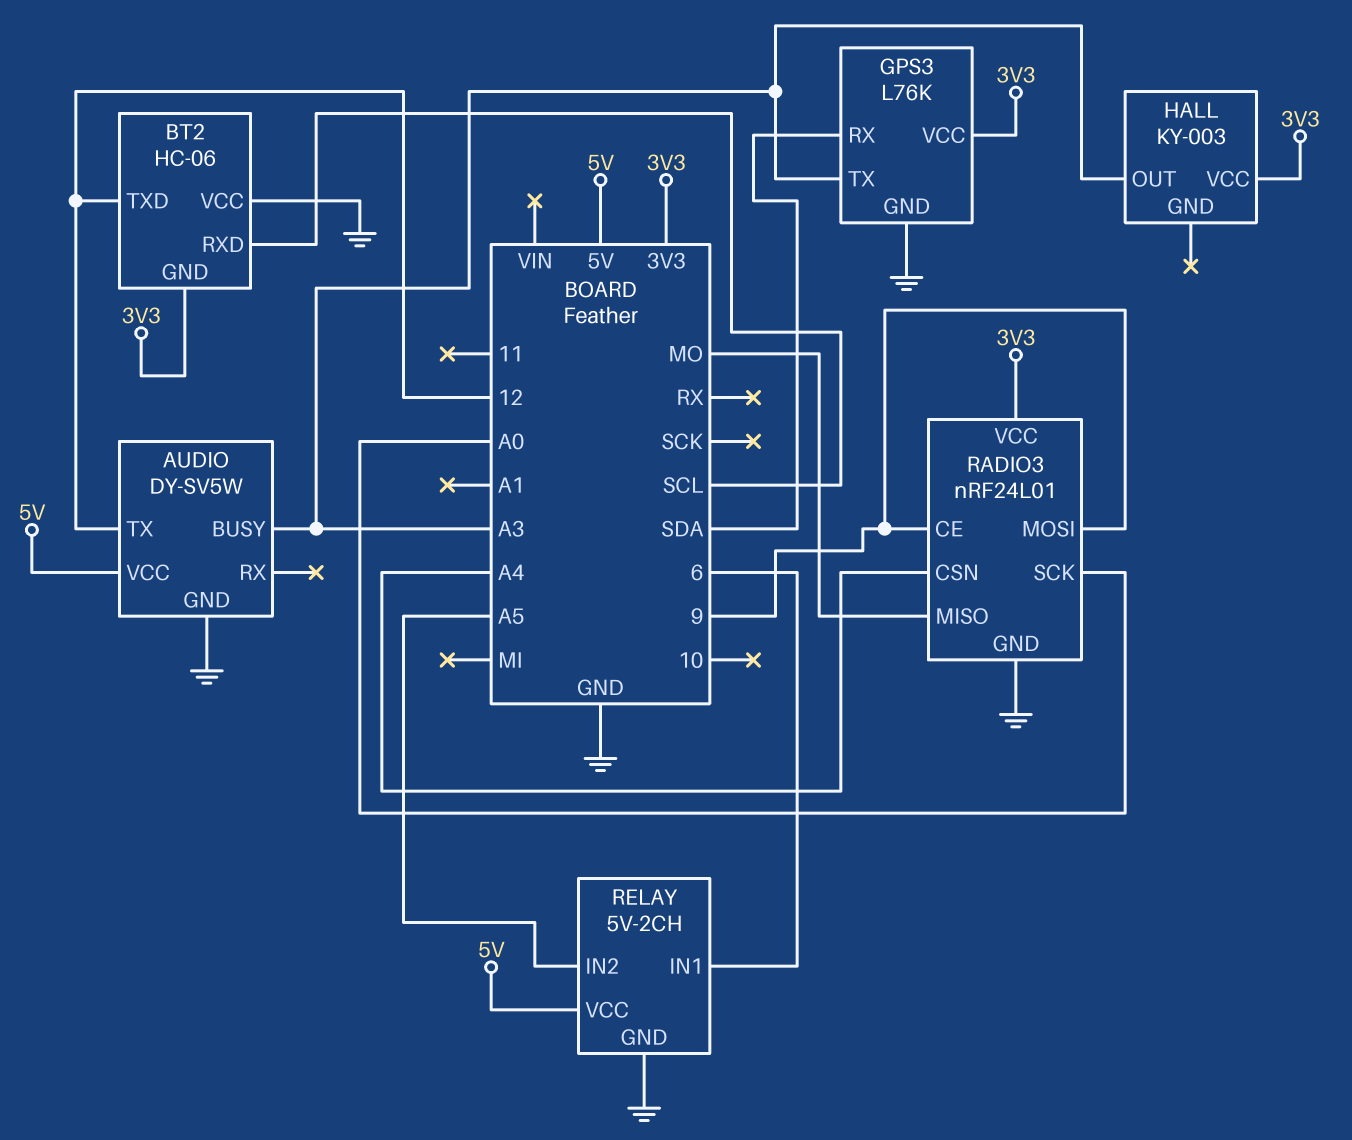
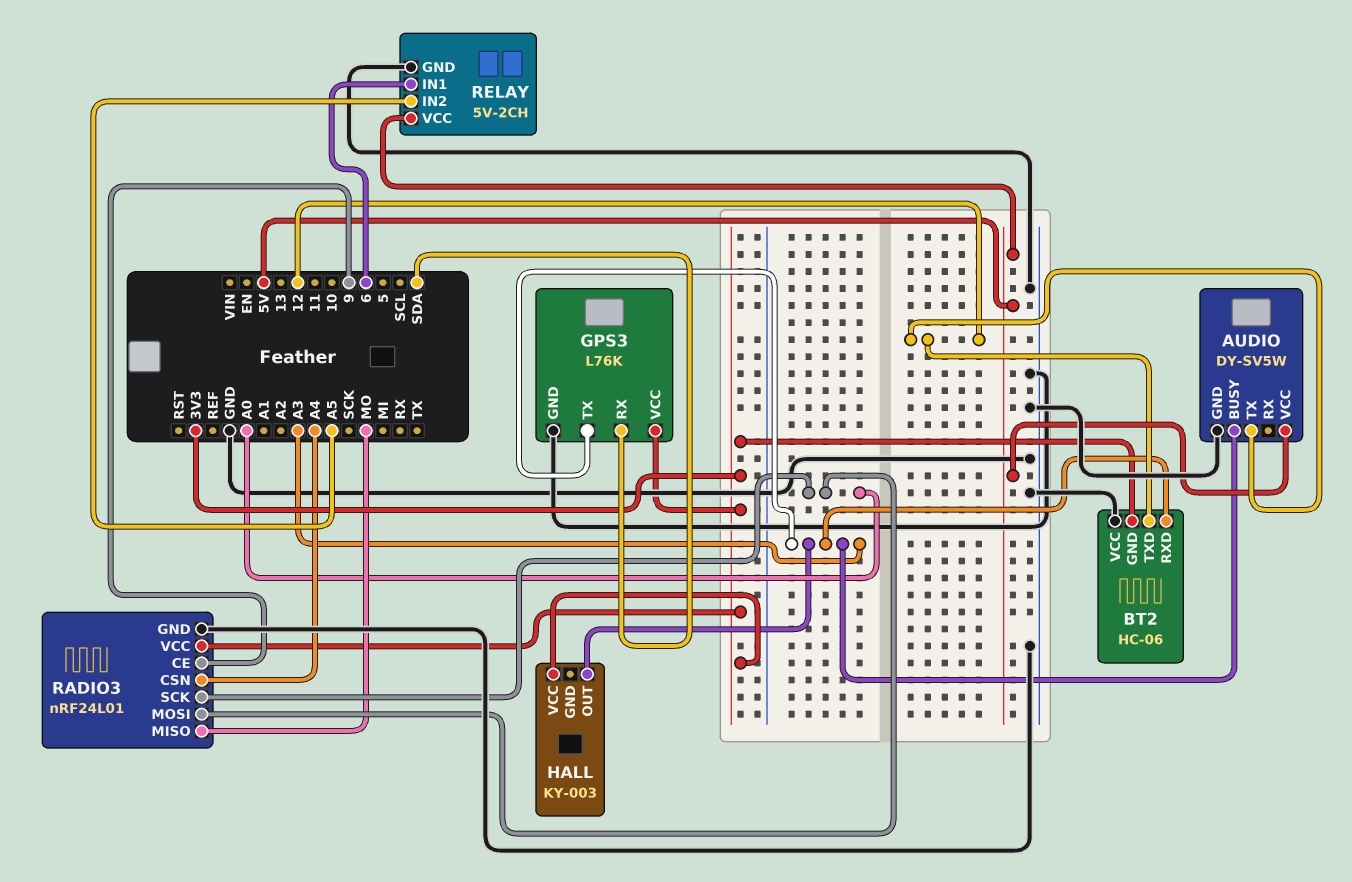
BT2 pin RXD: SCL -> A3
RADIO3 pin MOSI: 9 -> A0

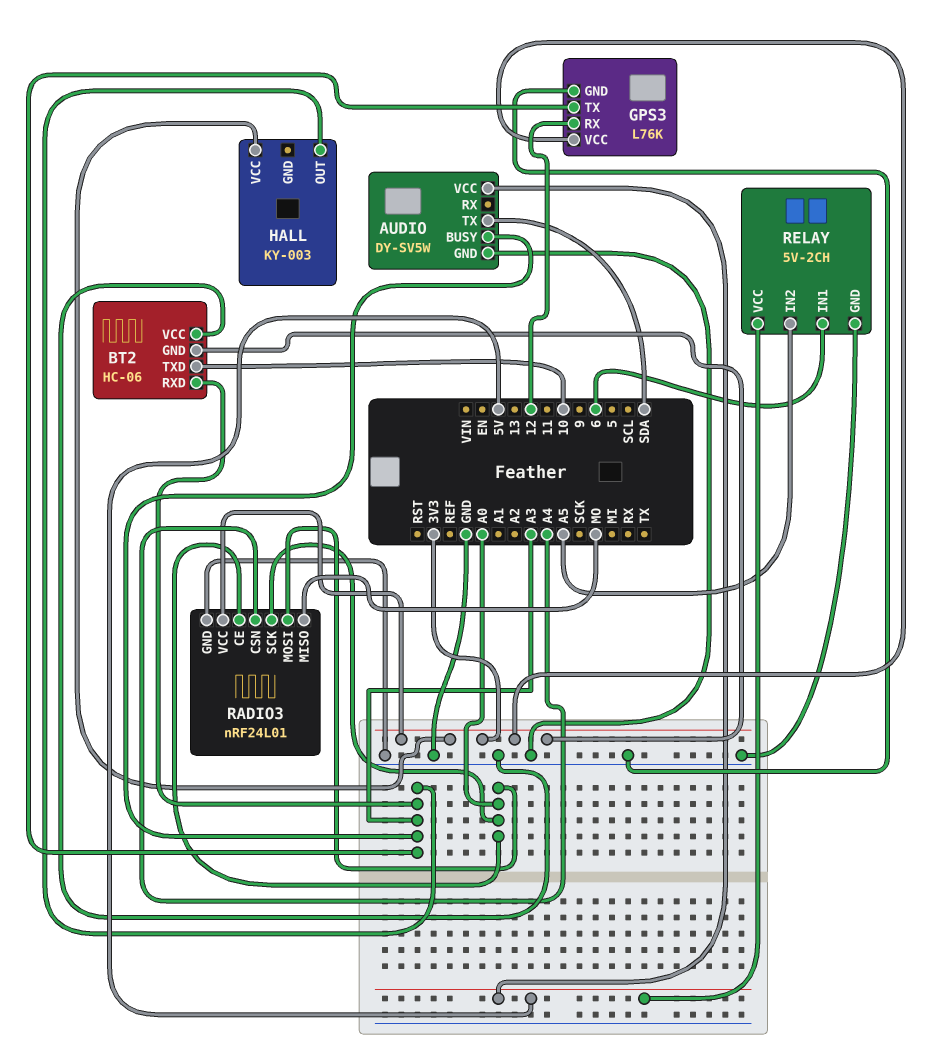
AUDIO pin TX: 12 -> SDA
BT2 pin TXD: 12 -> 10
GPS3 pin RX: SDA -> 12
RADIO3 pin CE: 9 -> A0

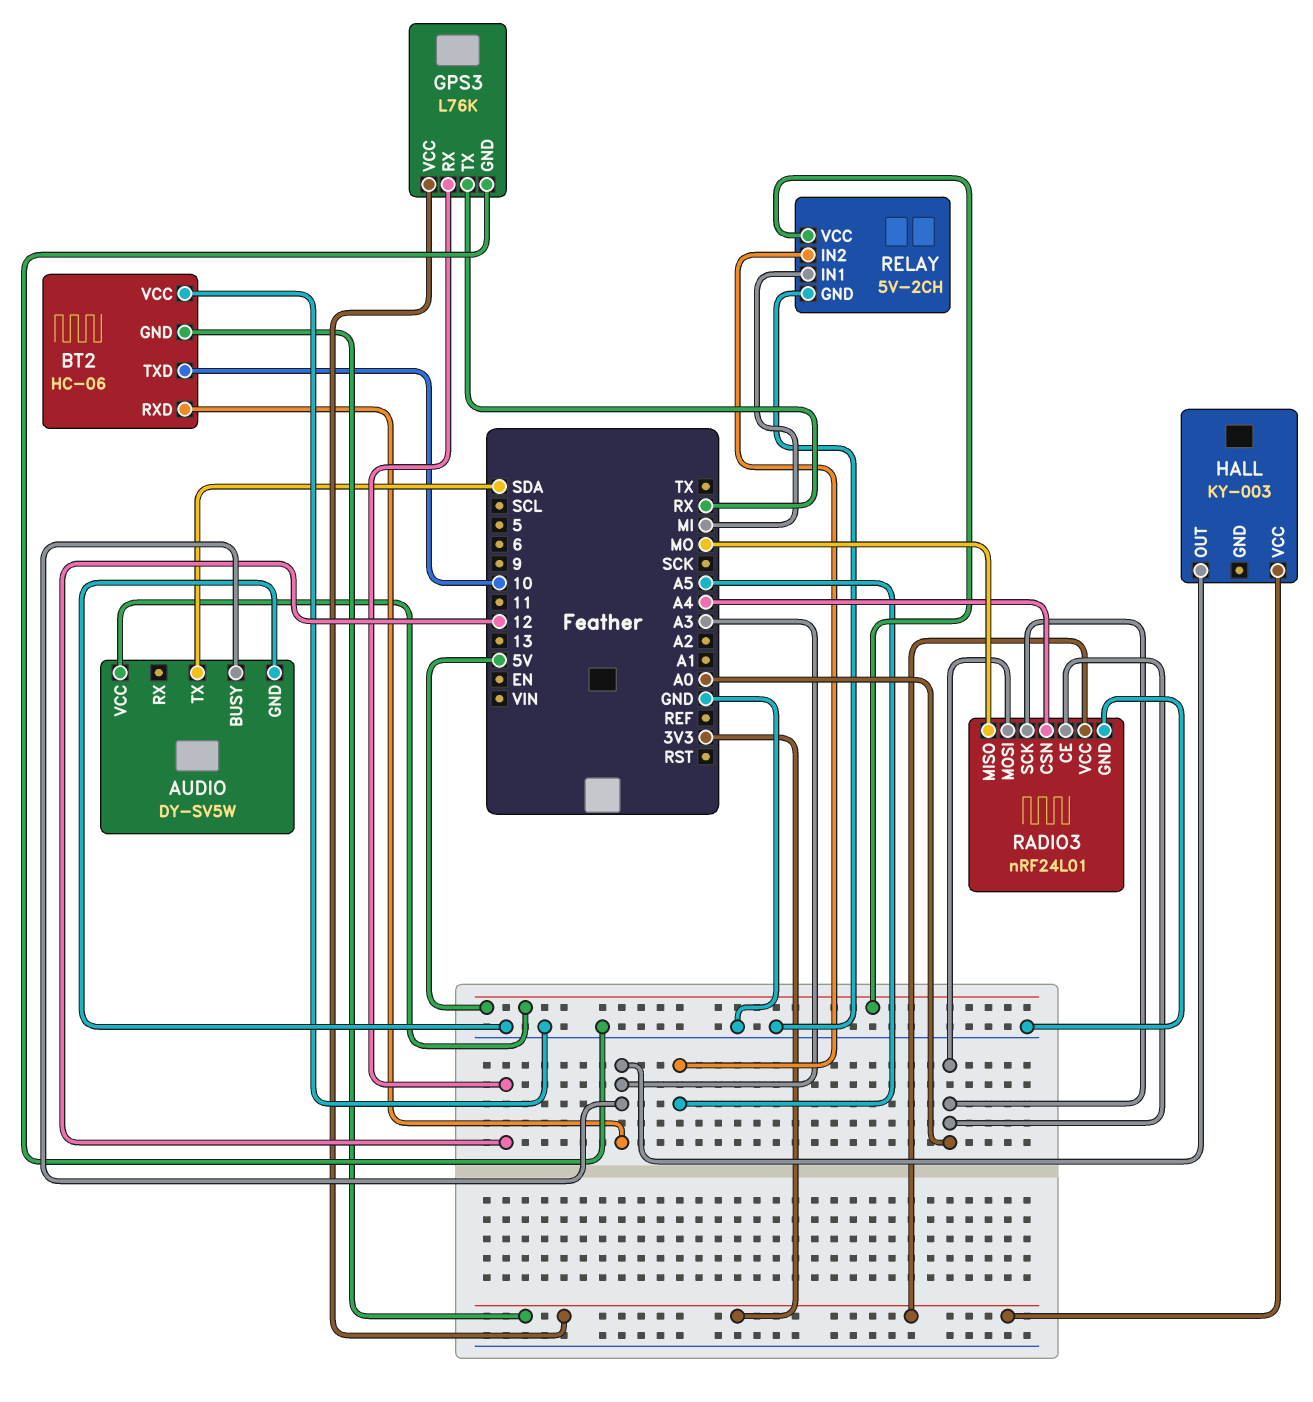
GPS3 pin TX: A3 -> RX
RELAY pin IN1: 6 -> MI

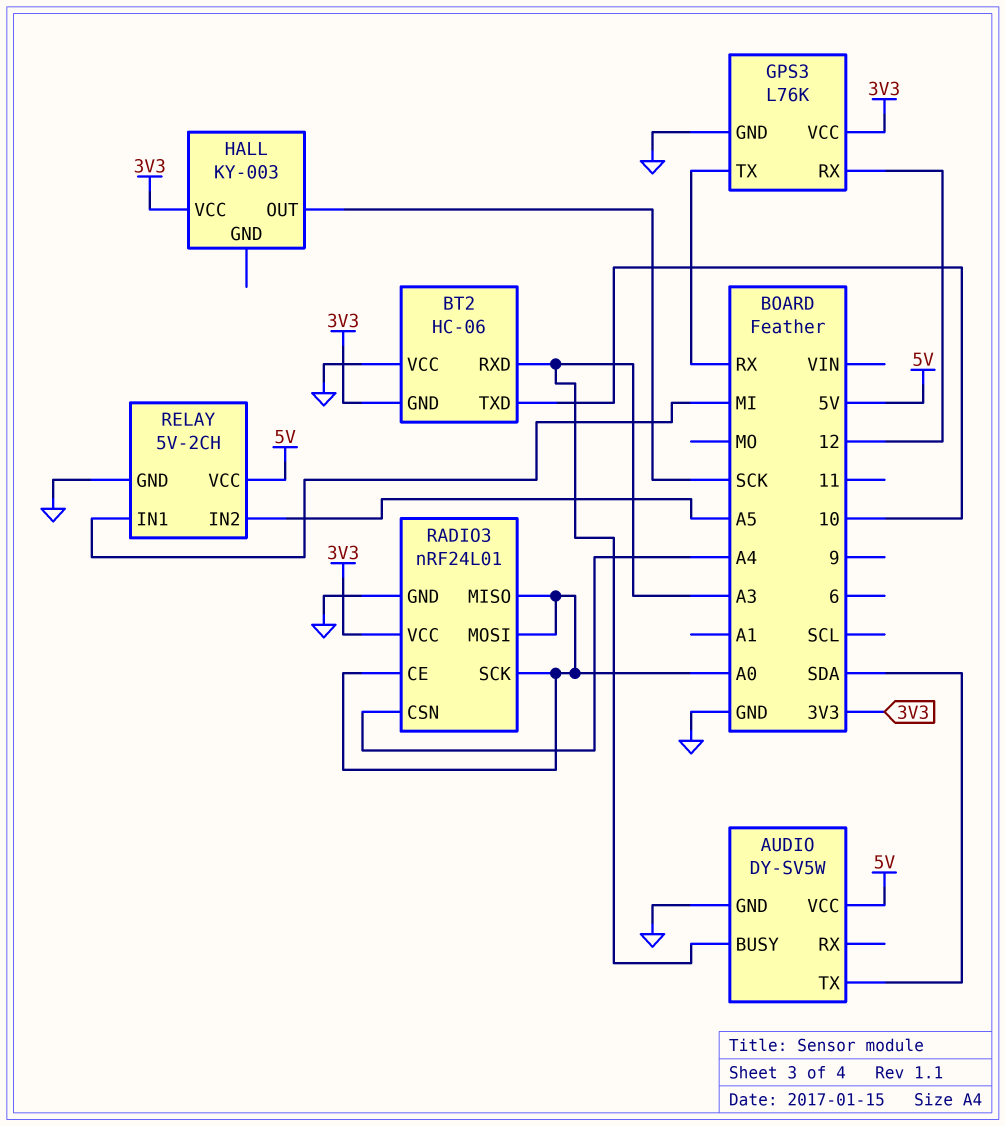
HALL pin OUT: A3 -> SCK
RADIO3 pin MISO: MO -> A0

